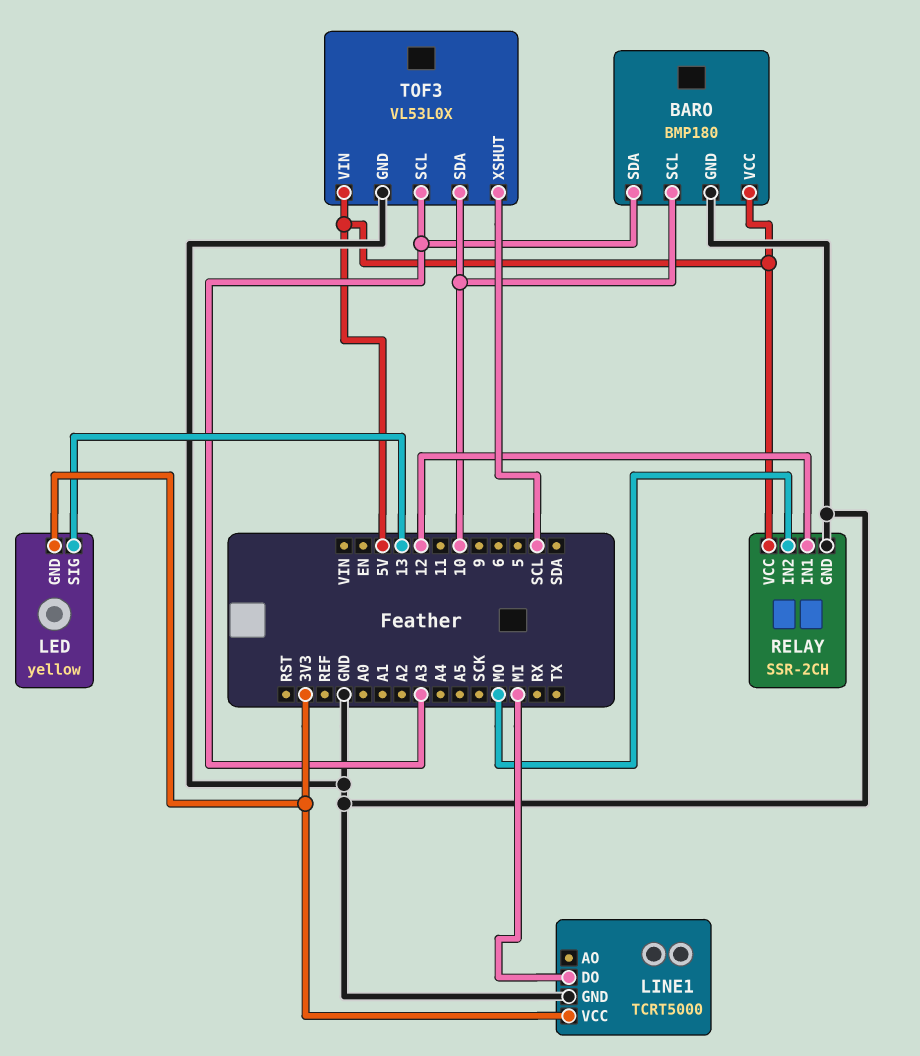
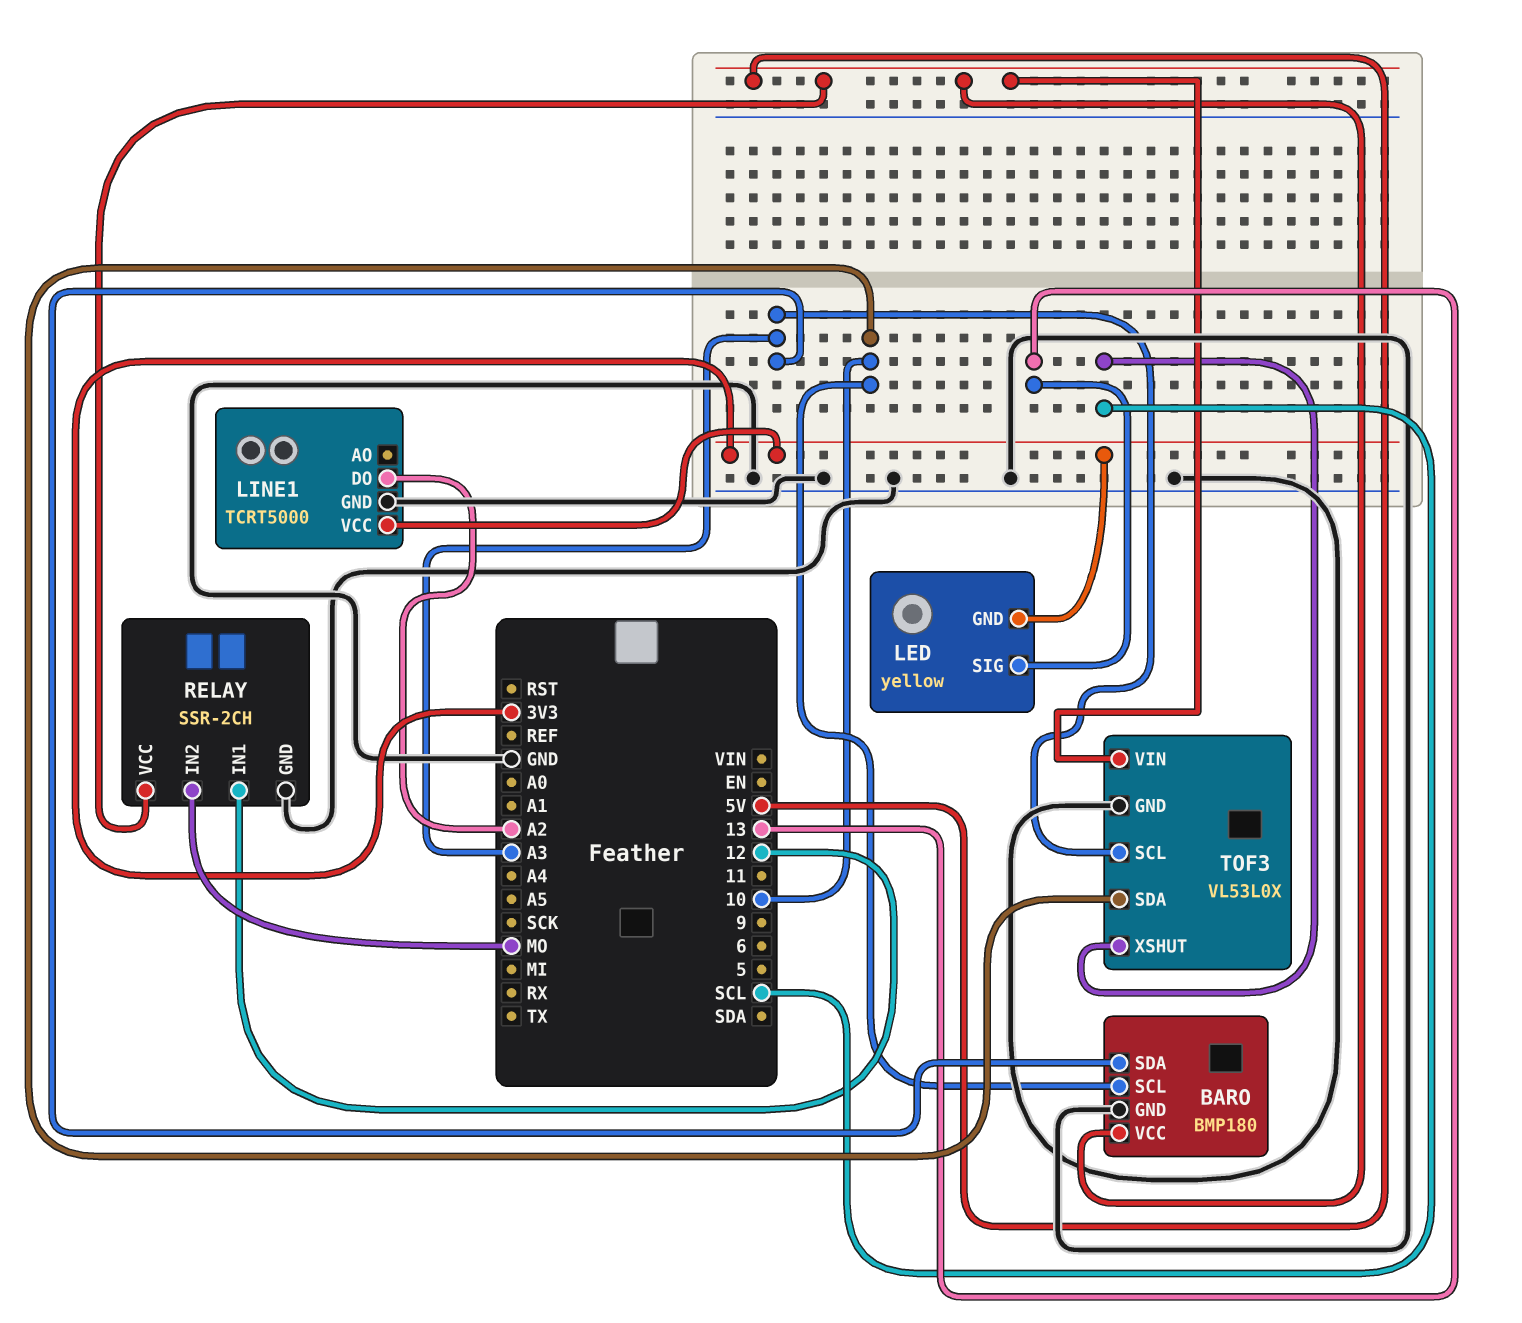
LINE1 pin DO: MI -> A2

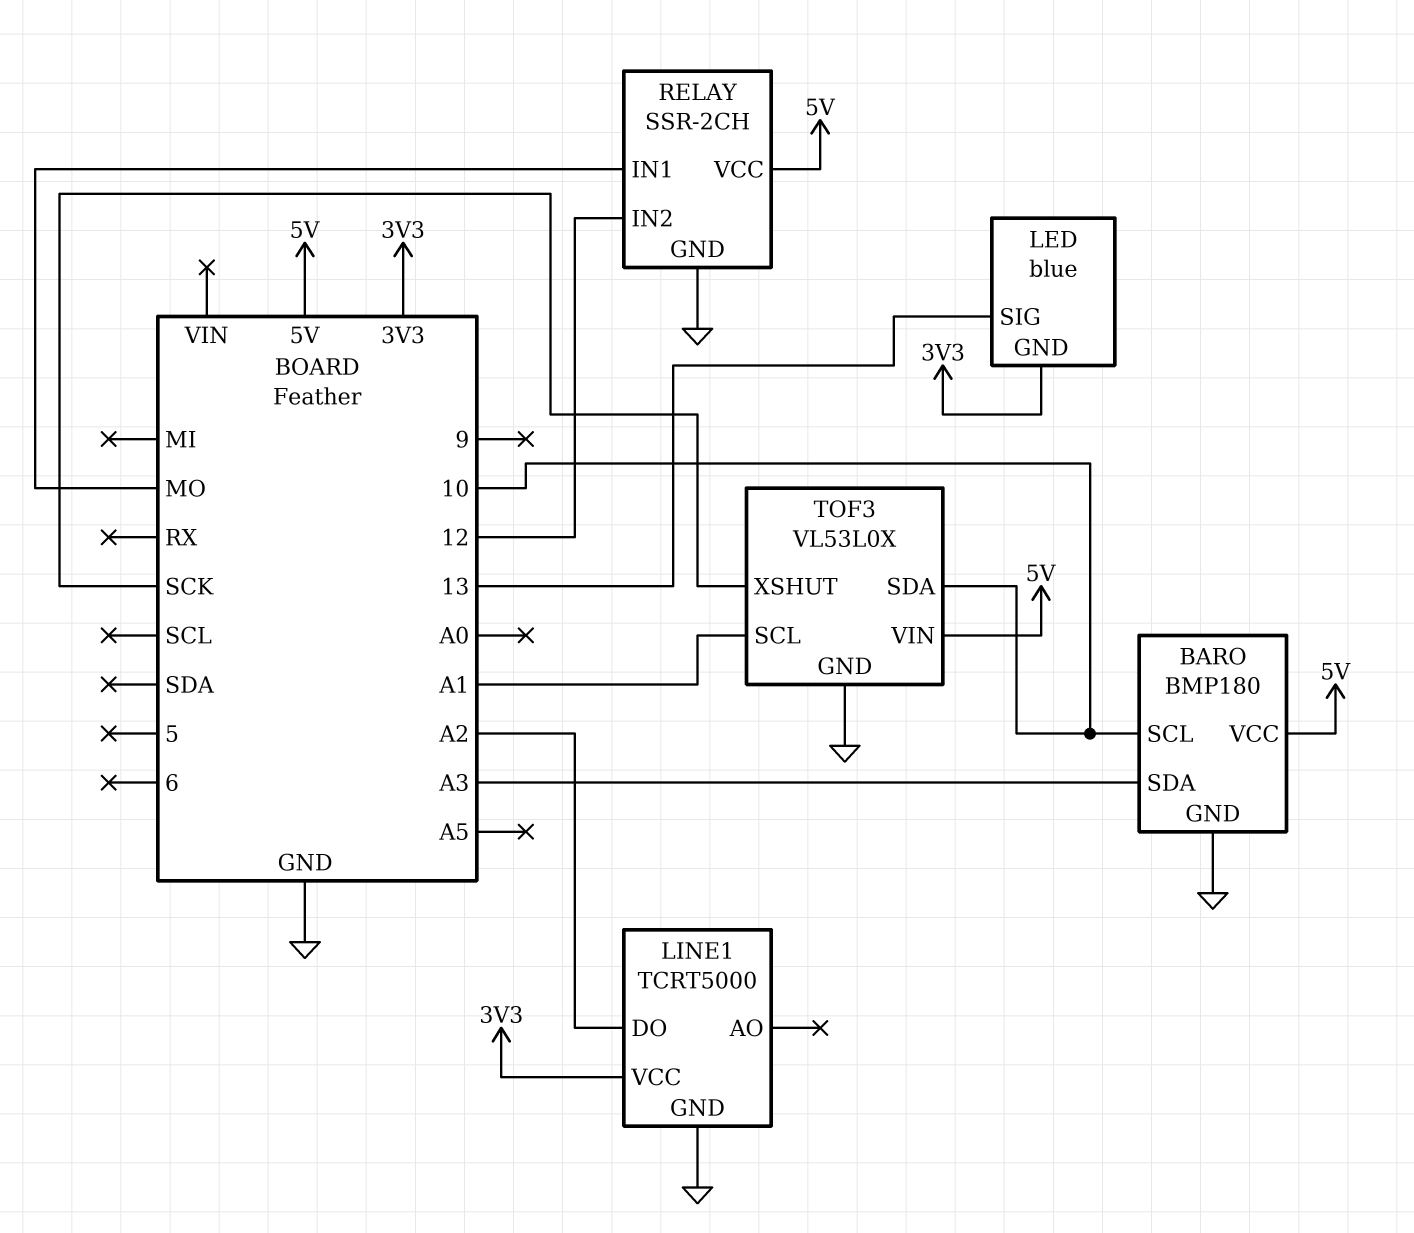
LED: yellow -> blue
RELAY pin IN1: 12 -> MO
RELAY pin IN2: MO -> 12
TOF3 pin SCL: A3 -> A1
TOF3 pin XSHUT: SCL -> SCK

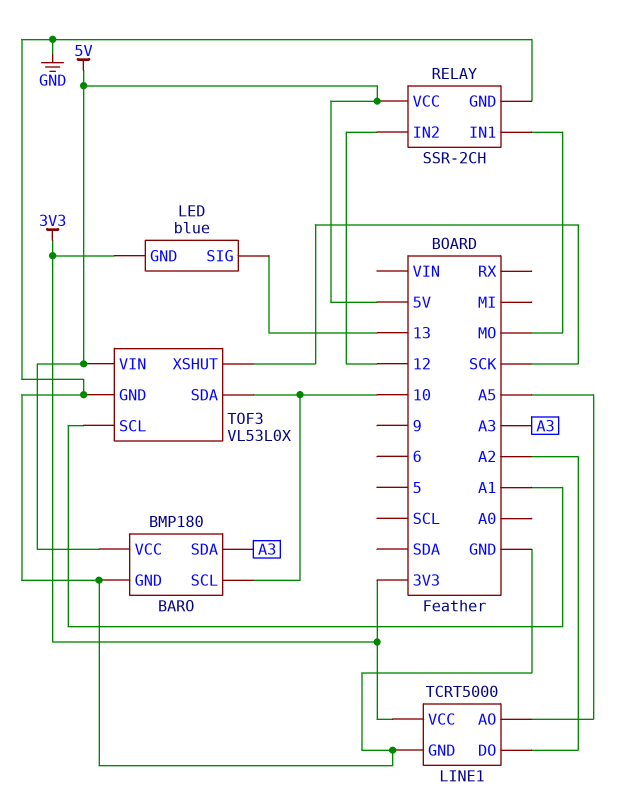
LINE1 pin AO: none -> A5

